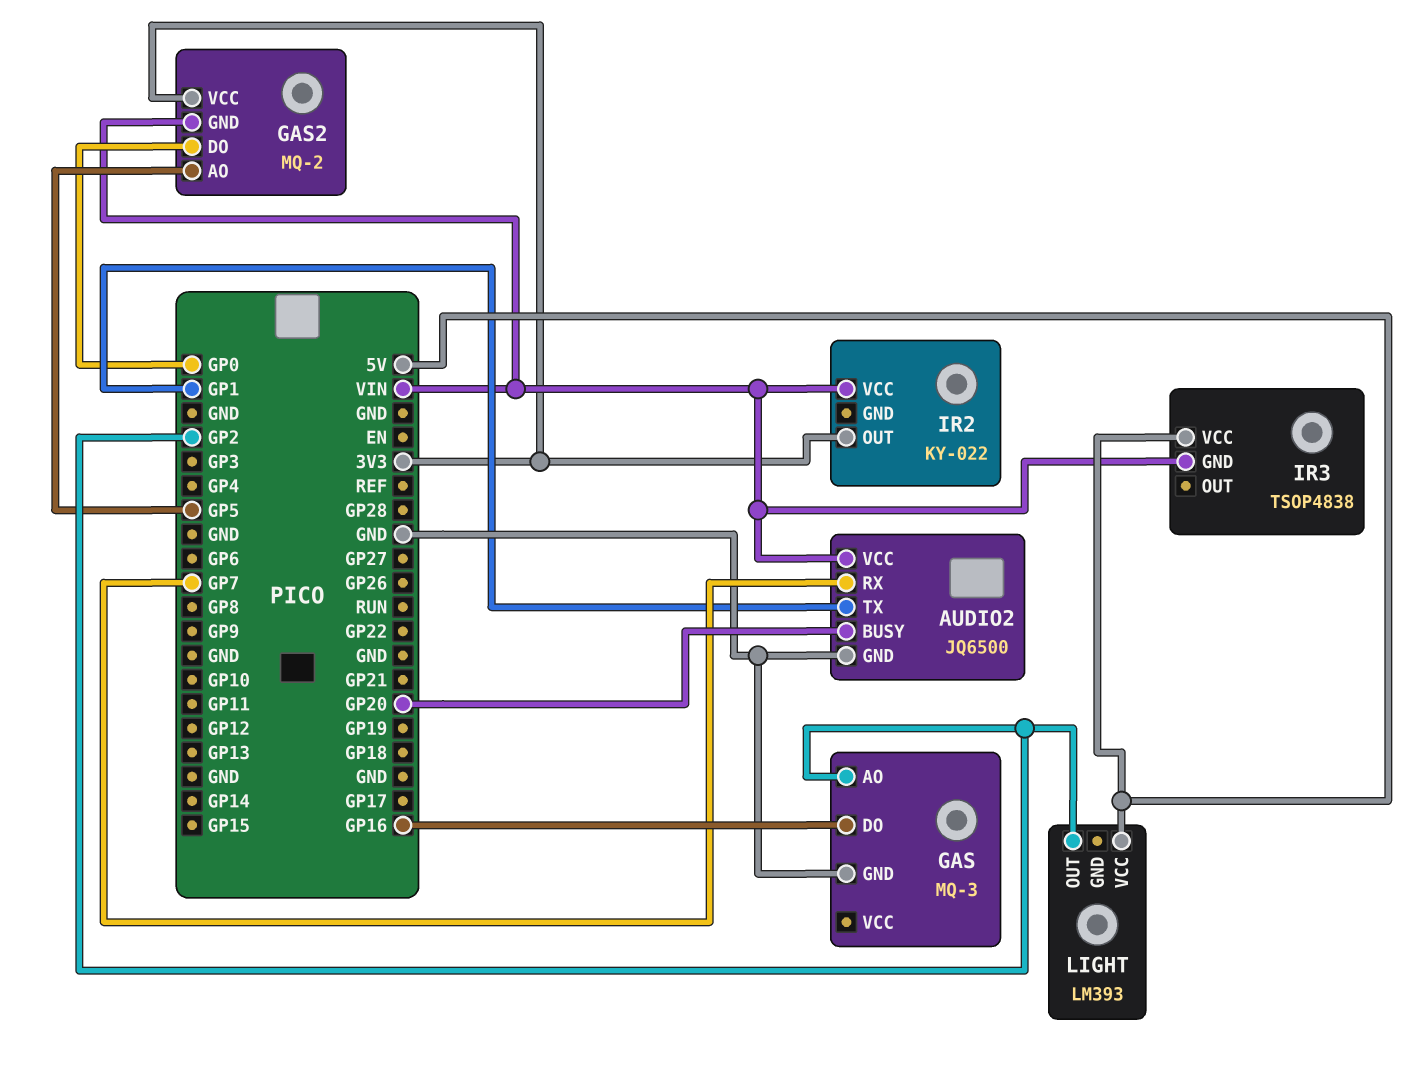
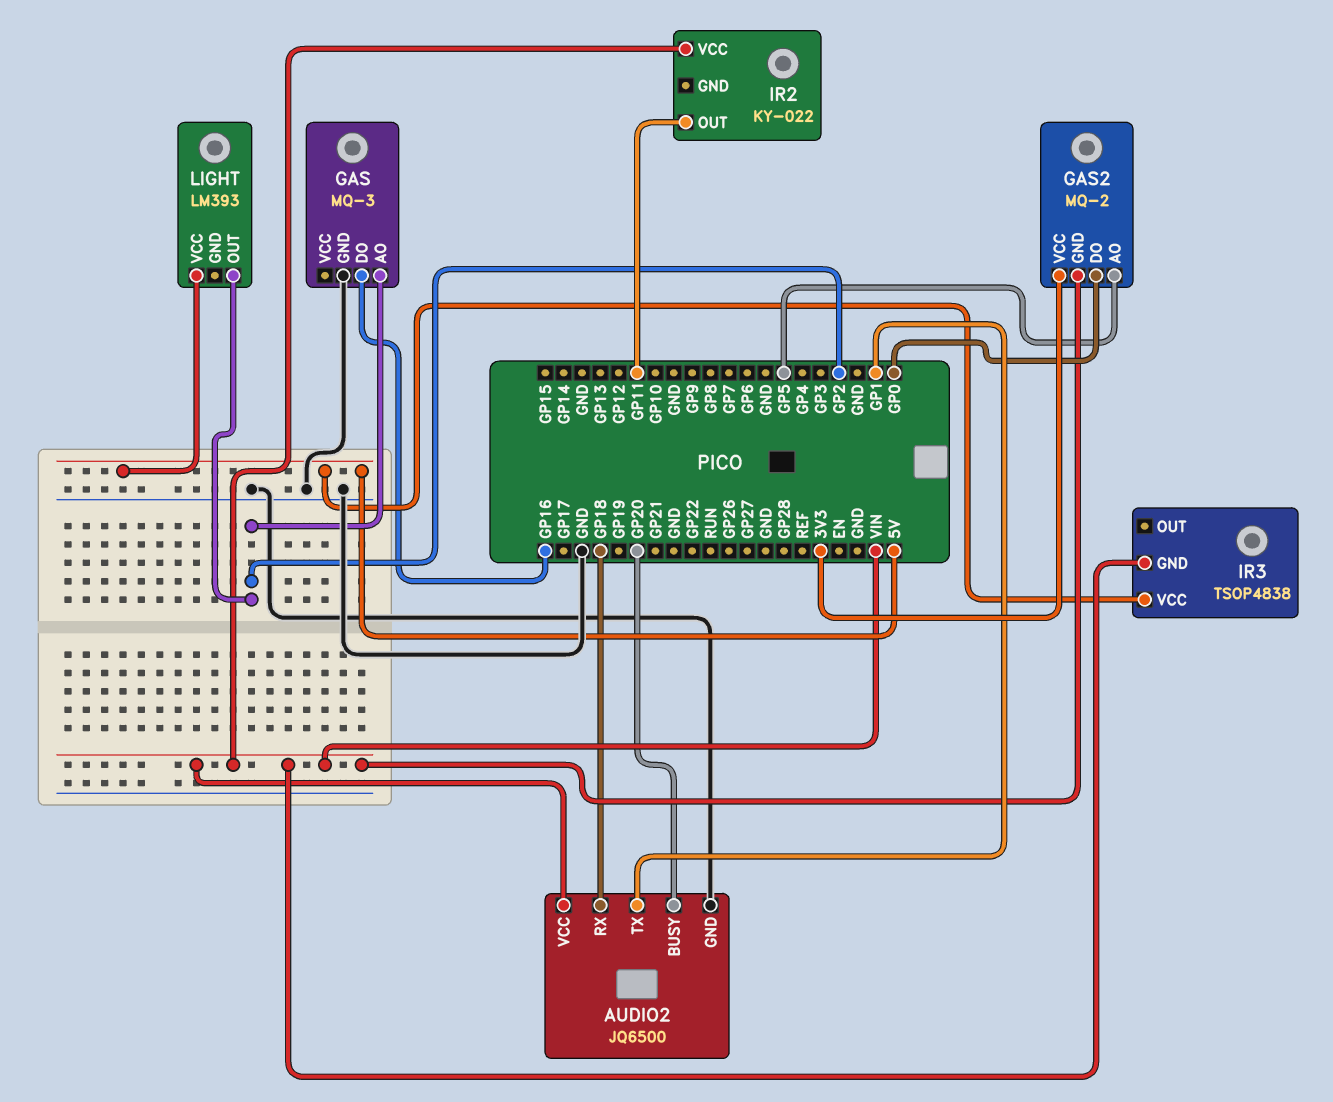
AUDIO2 pin RX: GP7 -> GP18
IR2 pin OUT: 3V3 -> GP11

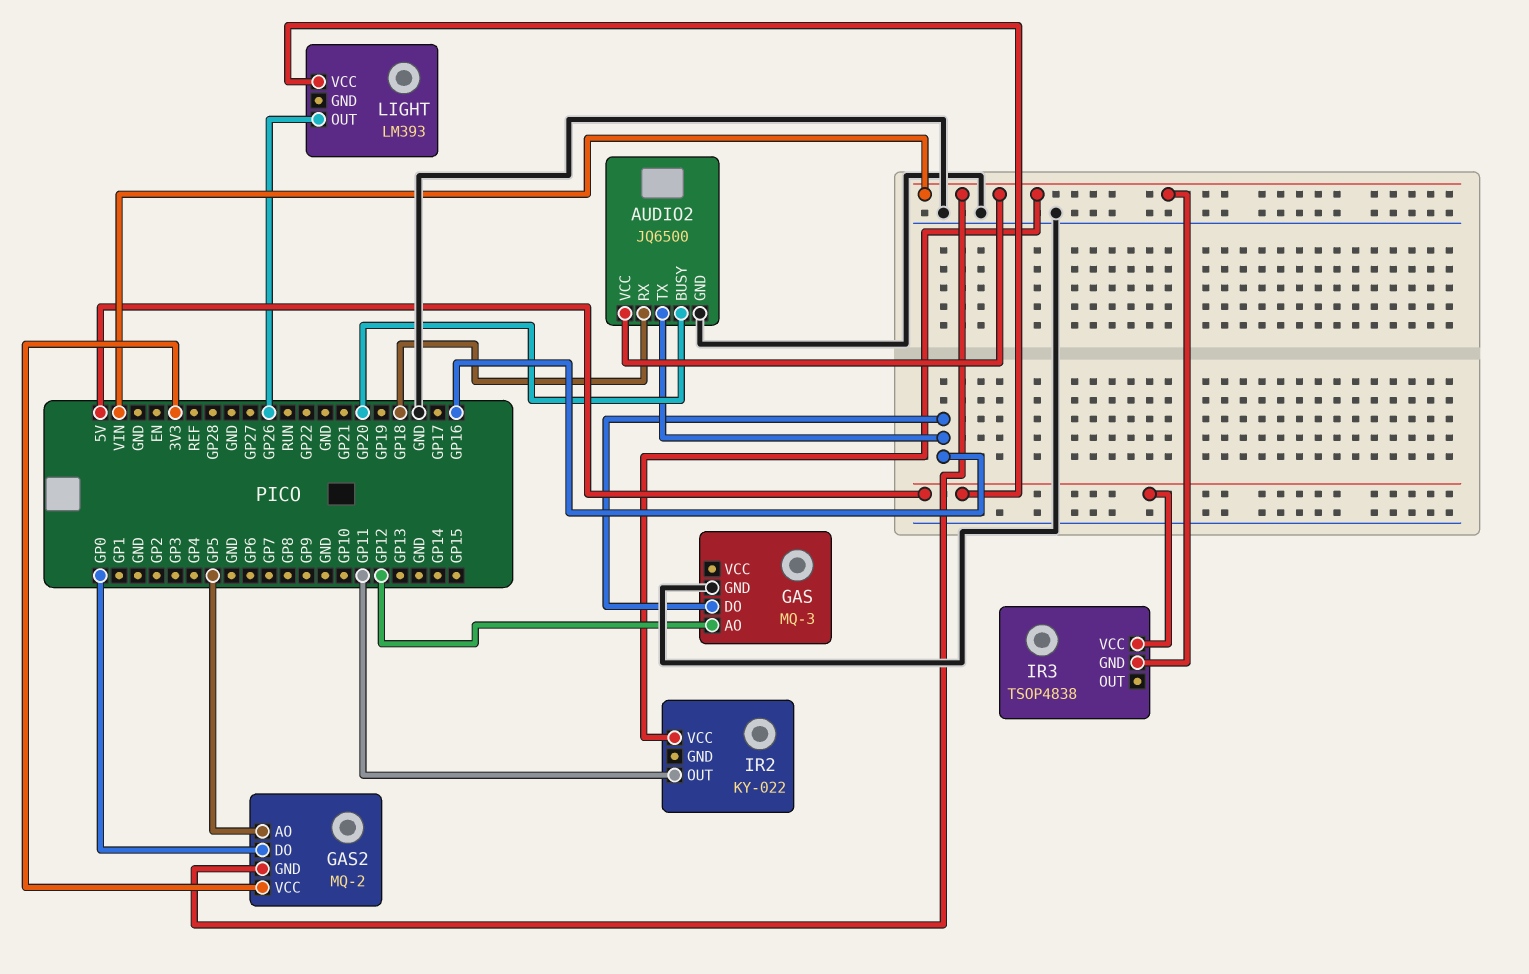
AUDIO2 pin TX: GP1 -> GP16
GAS pin AO: GP2 -> GP12
LIGHT pin OUT: GP2 -> GP26

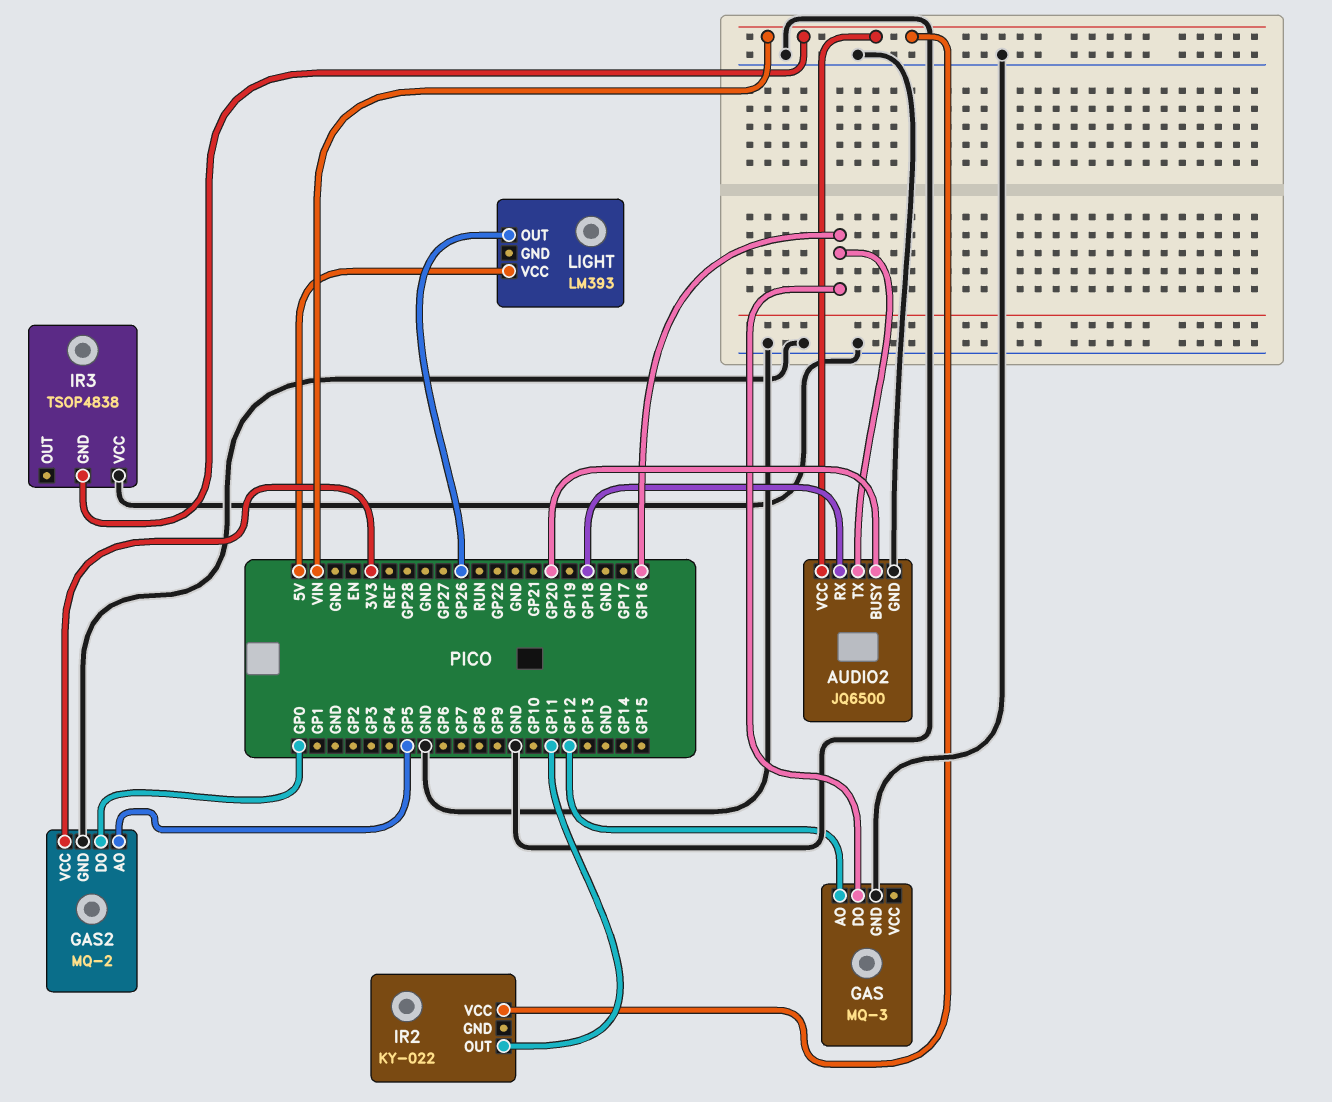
GAS2 pin GND: VIN -> GND
IR3 pin VCC: 5V -> GND

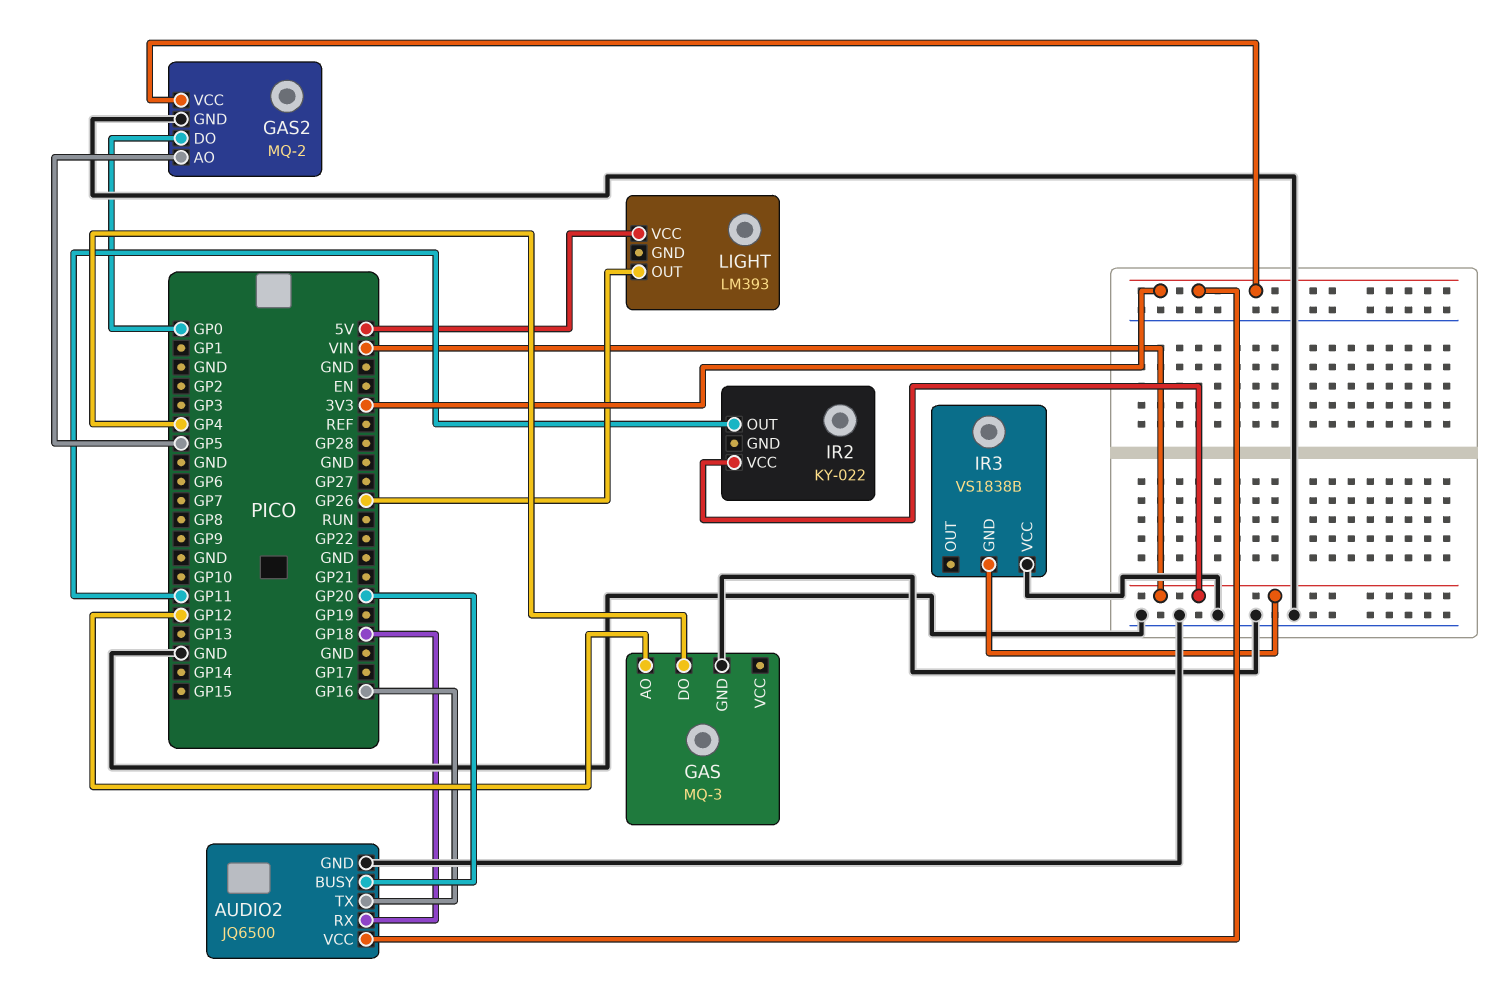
AUDIO2 pin VCC: VIN -> 3V3
GAS pin DO: GP16 -> GP4
IR3: TSOP4838 -> VS1838B

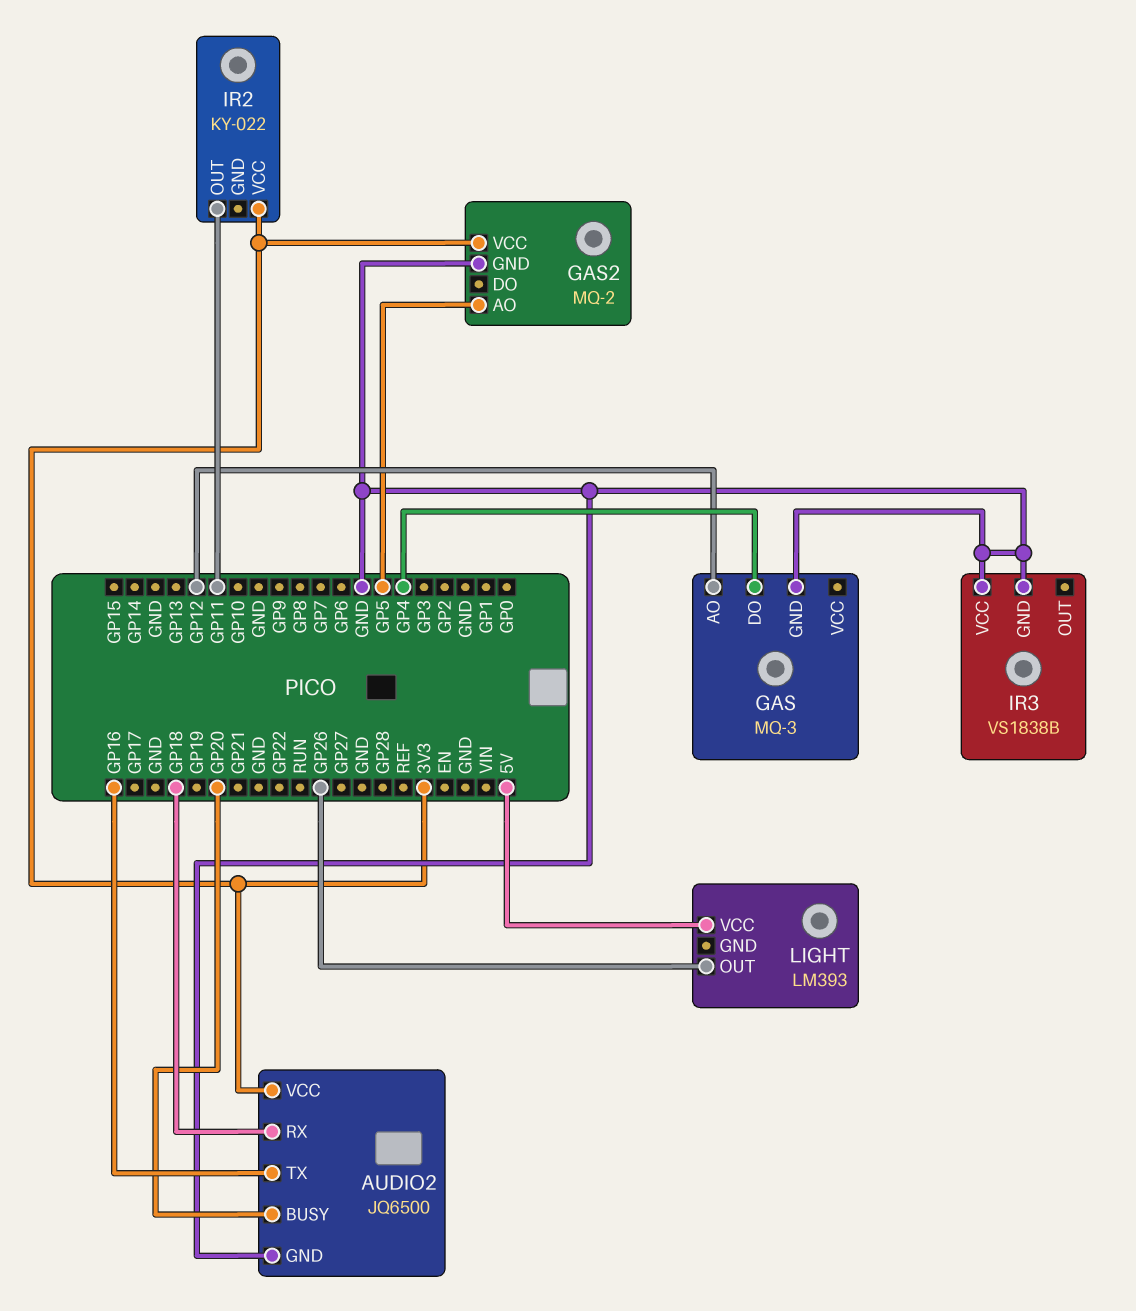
GAS2 pin DO: GP0 -> none
IR2 pin VCC: VIN -> 3V3
IR3 pin GND: VIN -> GND

